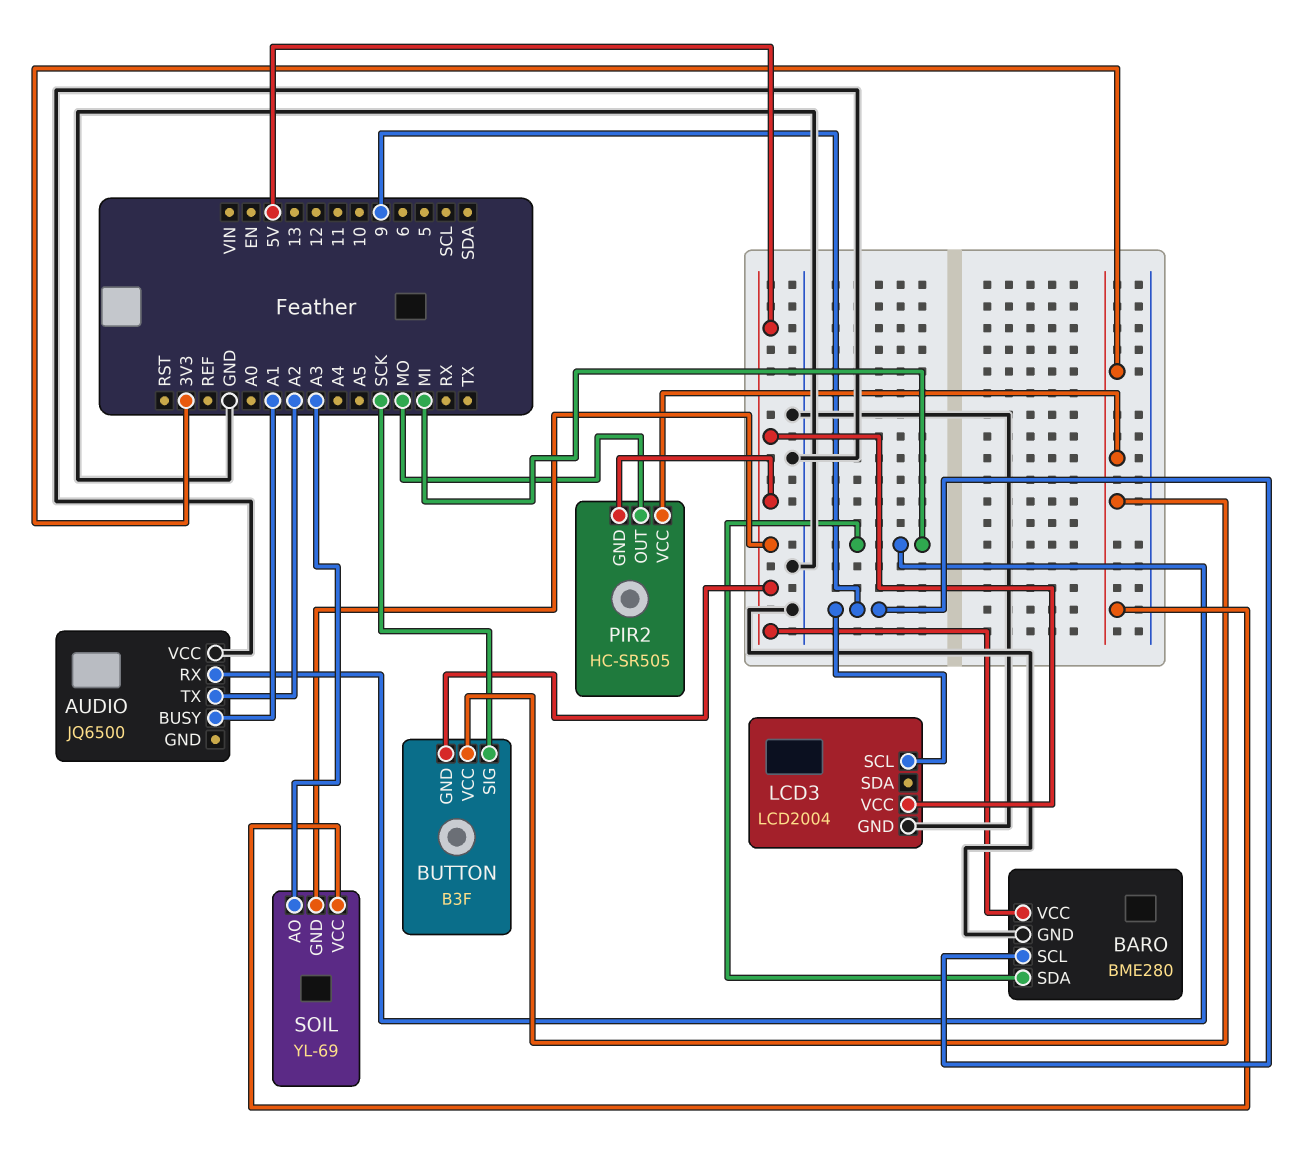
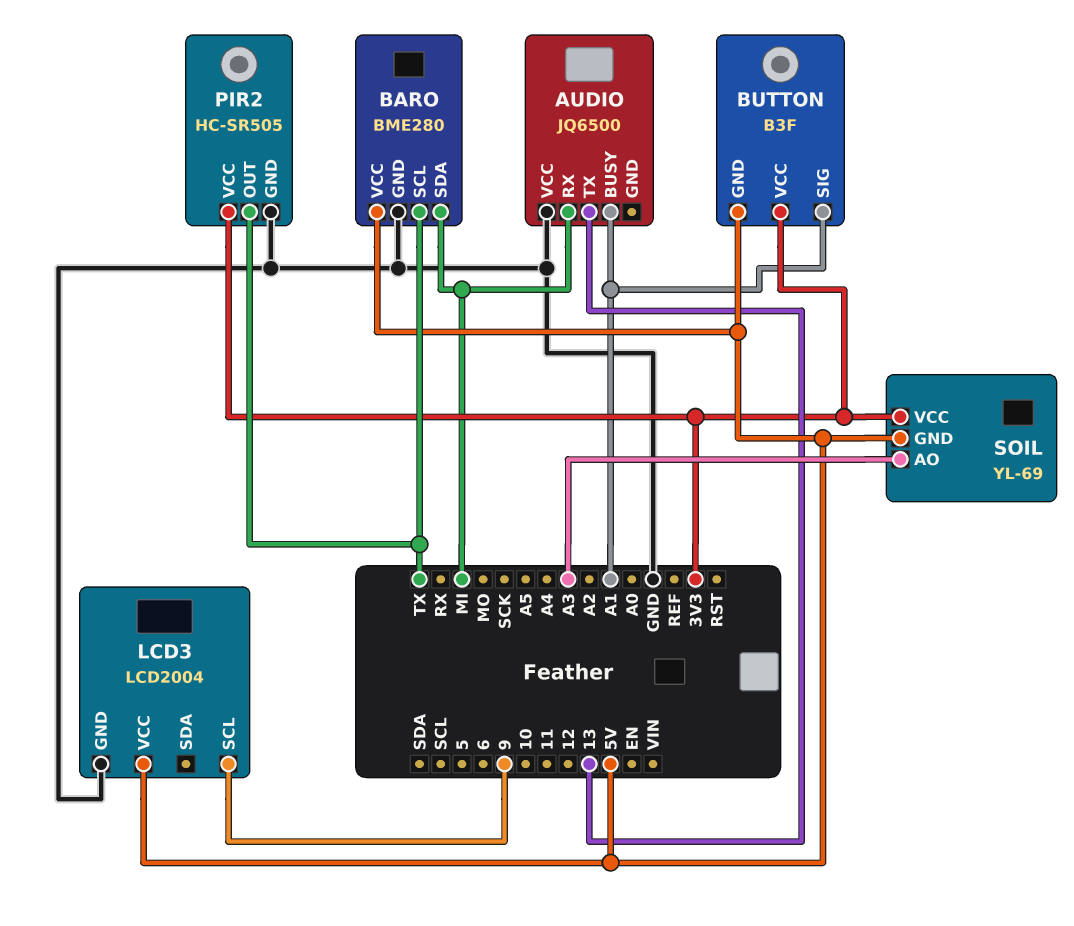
AUDIO pin TX: A2 -> 13
BARO pin SCL: 9 -> TX
BUTTON pin SIG: SCK -> A1
PIR2 pin GND: 5V -> GND
PIR2 pin OUT: MO -> TX

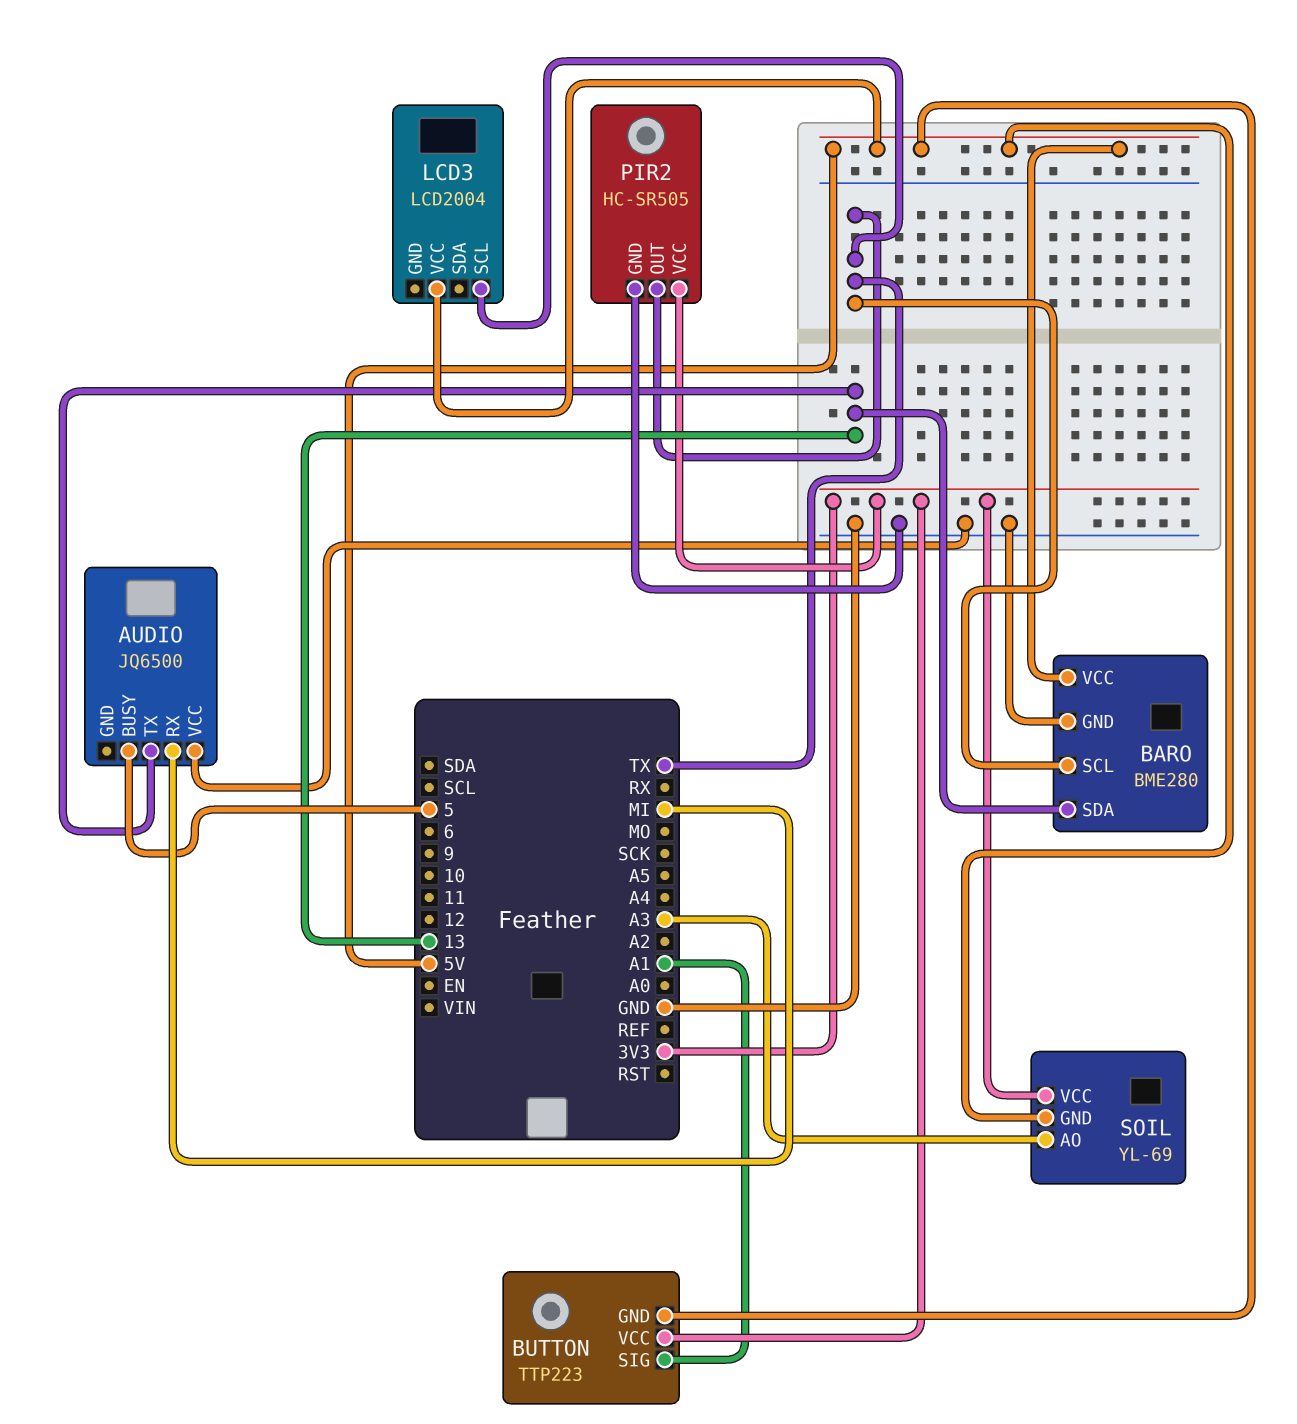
AUDIO pin BUSY: A1 -> 5
BARO pin SDA: MI -> 13
BUTTON: B3F -> TTP223
LCD3 pin GND: GND -> none
LCD3 pin SCL: 9 -> TX

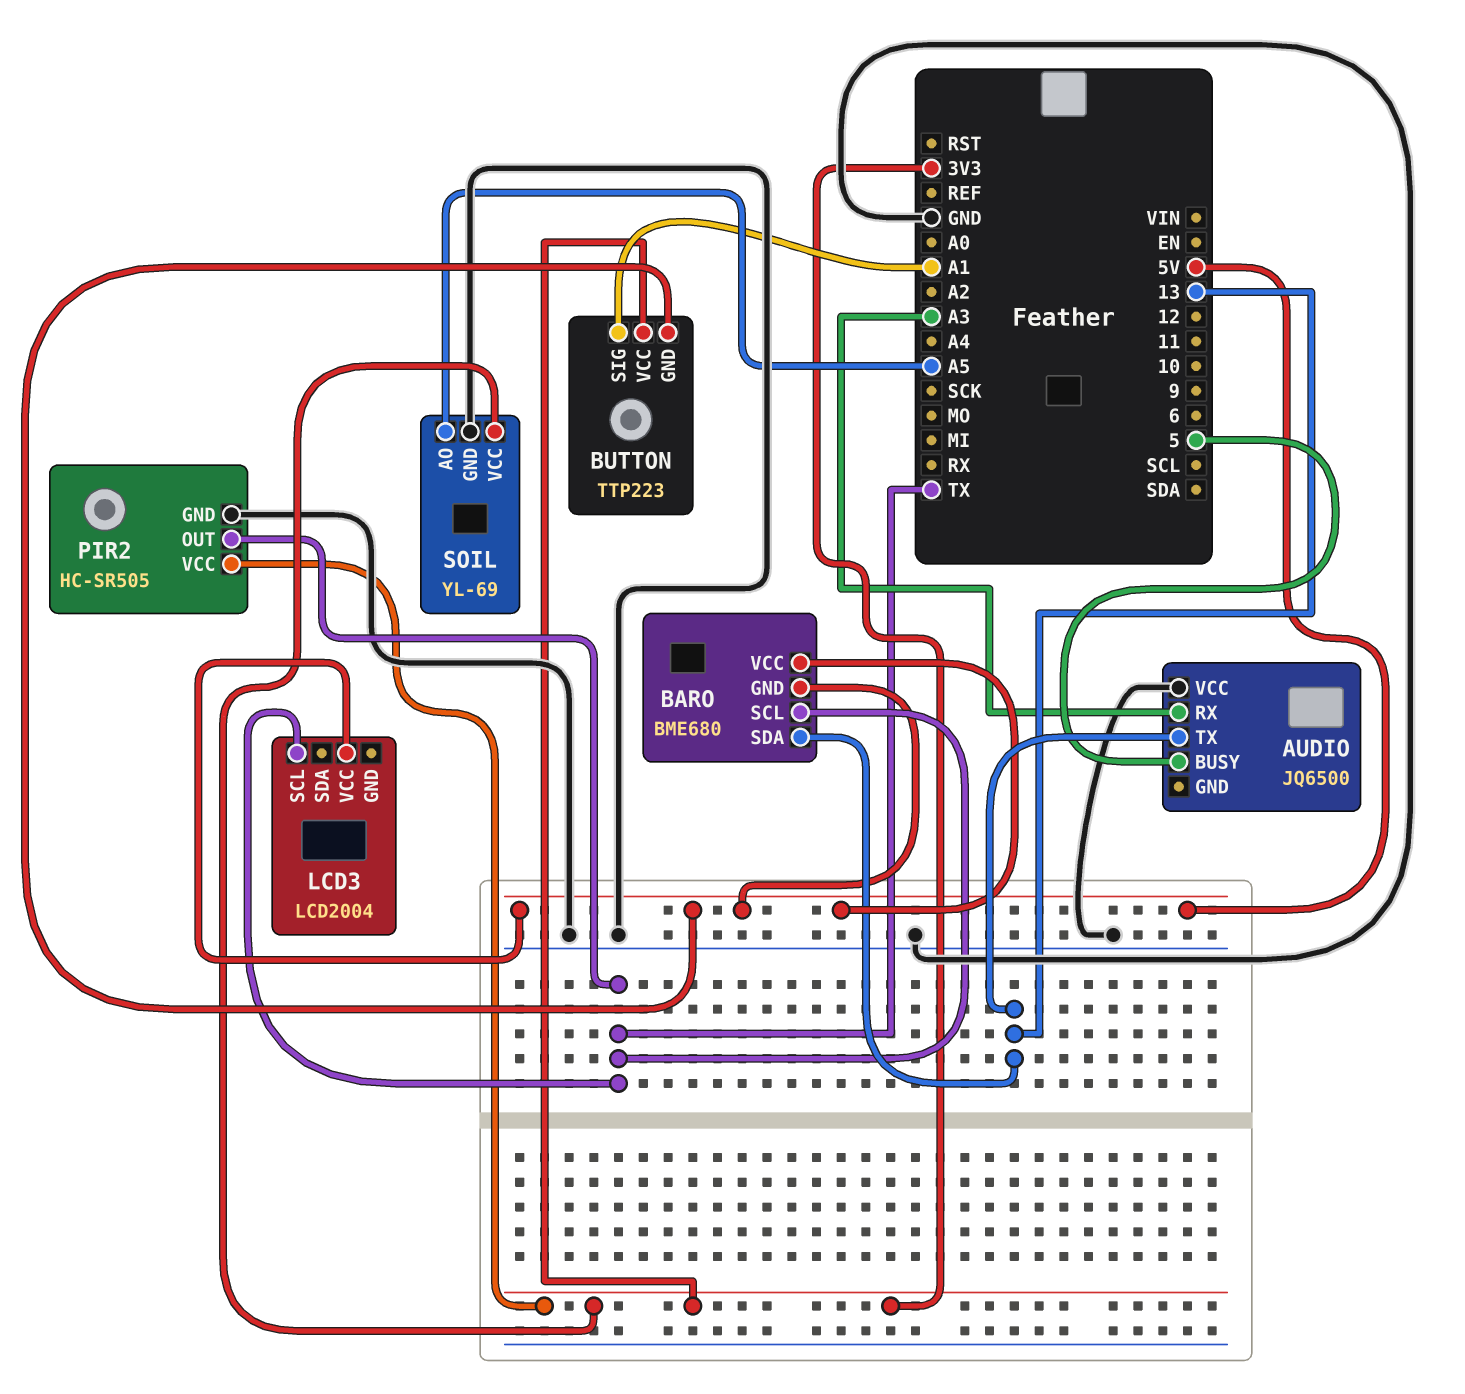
AUDIO pin RX: MI -> A3
BARO: BME280 -> BME680
BARO pin GND: GND -> 5V
SOIL pin AO: A3 -> A5
SOIL pin GND: 5V -> GND

